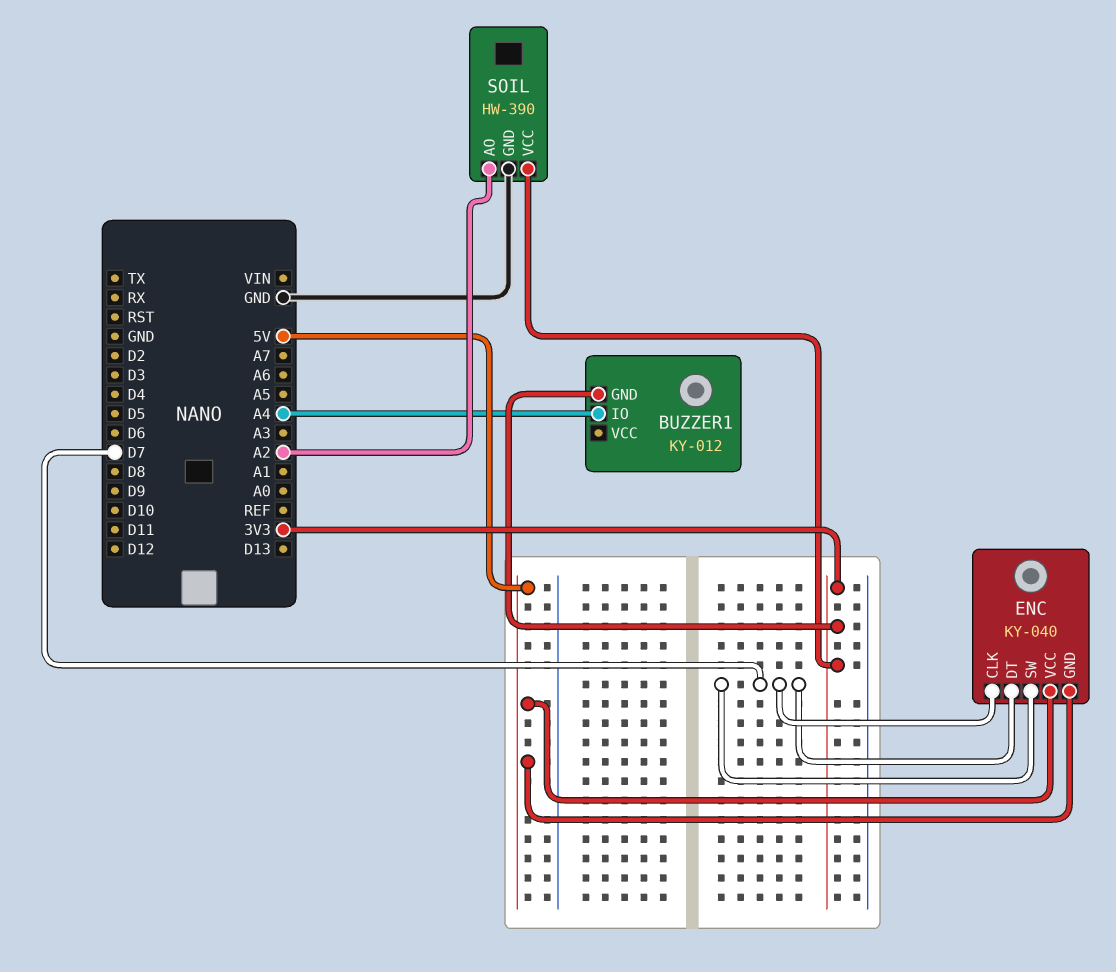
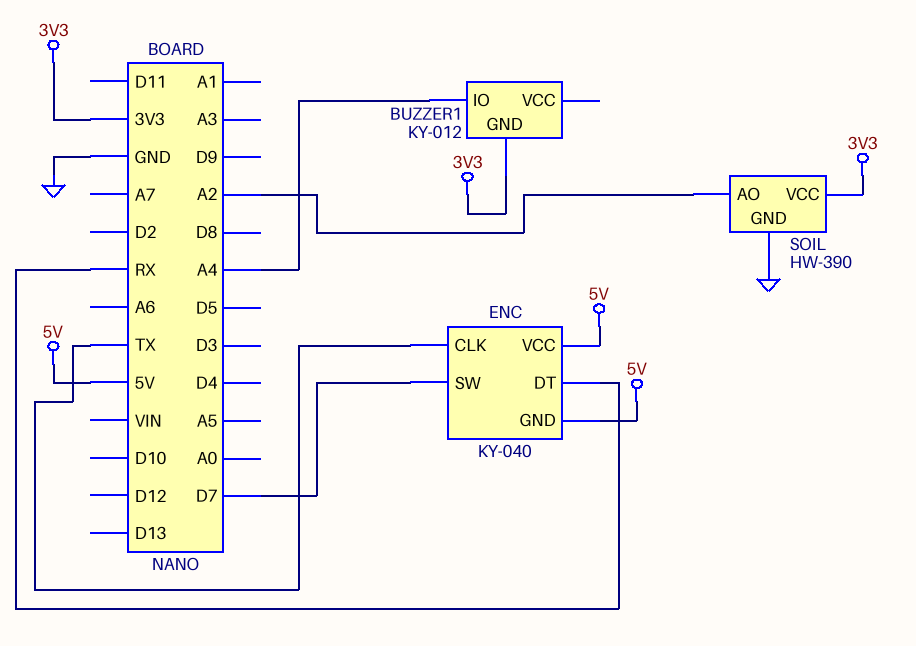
ENC pin CLK: D7 -> TX
ENC pin DT: D7 -> RX

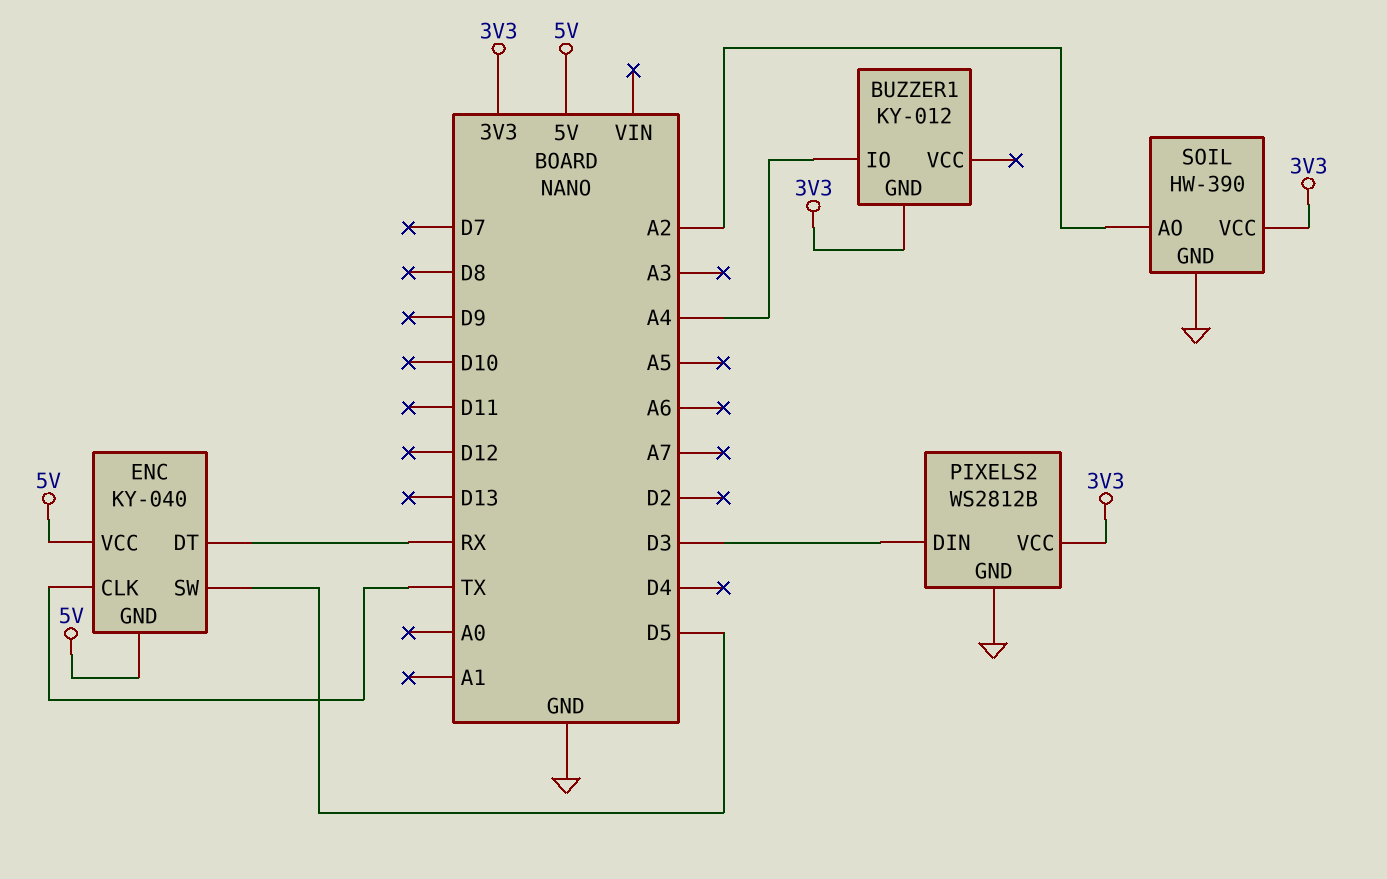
ENC pin SW: D7 -> D5
PIXELS2: none -> WS2812B
PIXELS2 pin DIN: none -> D3
PIXELS2 pin GND: none -> GND
PIXELS2 pin VCC: none -> 3V3

